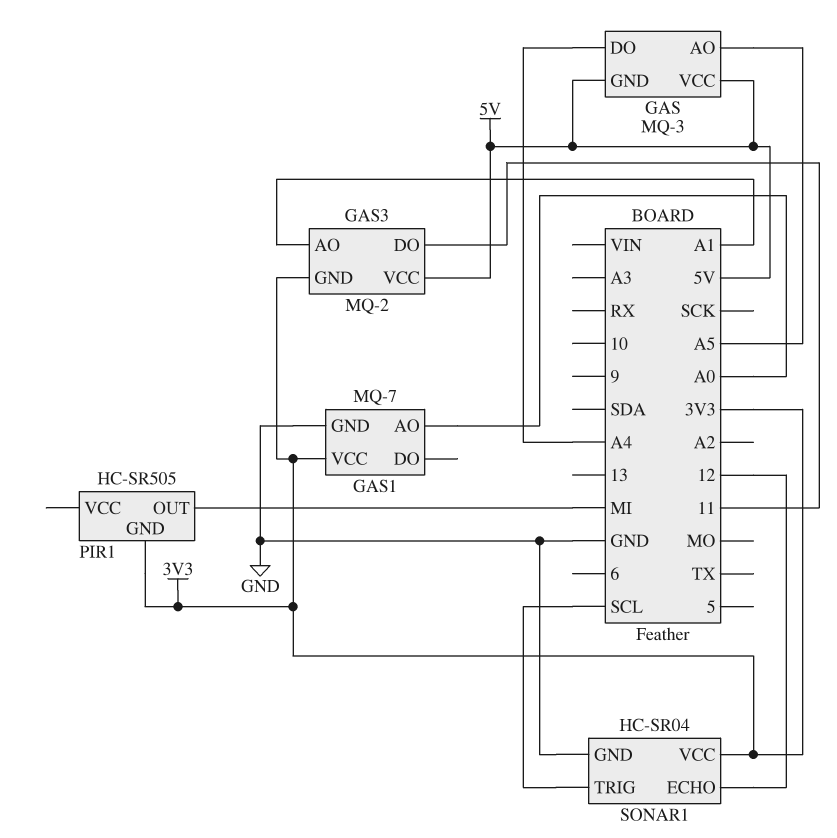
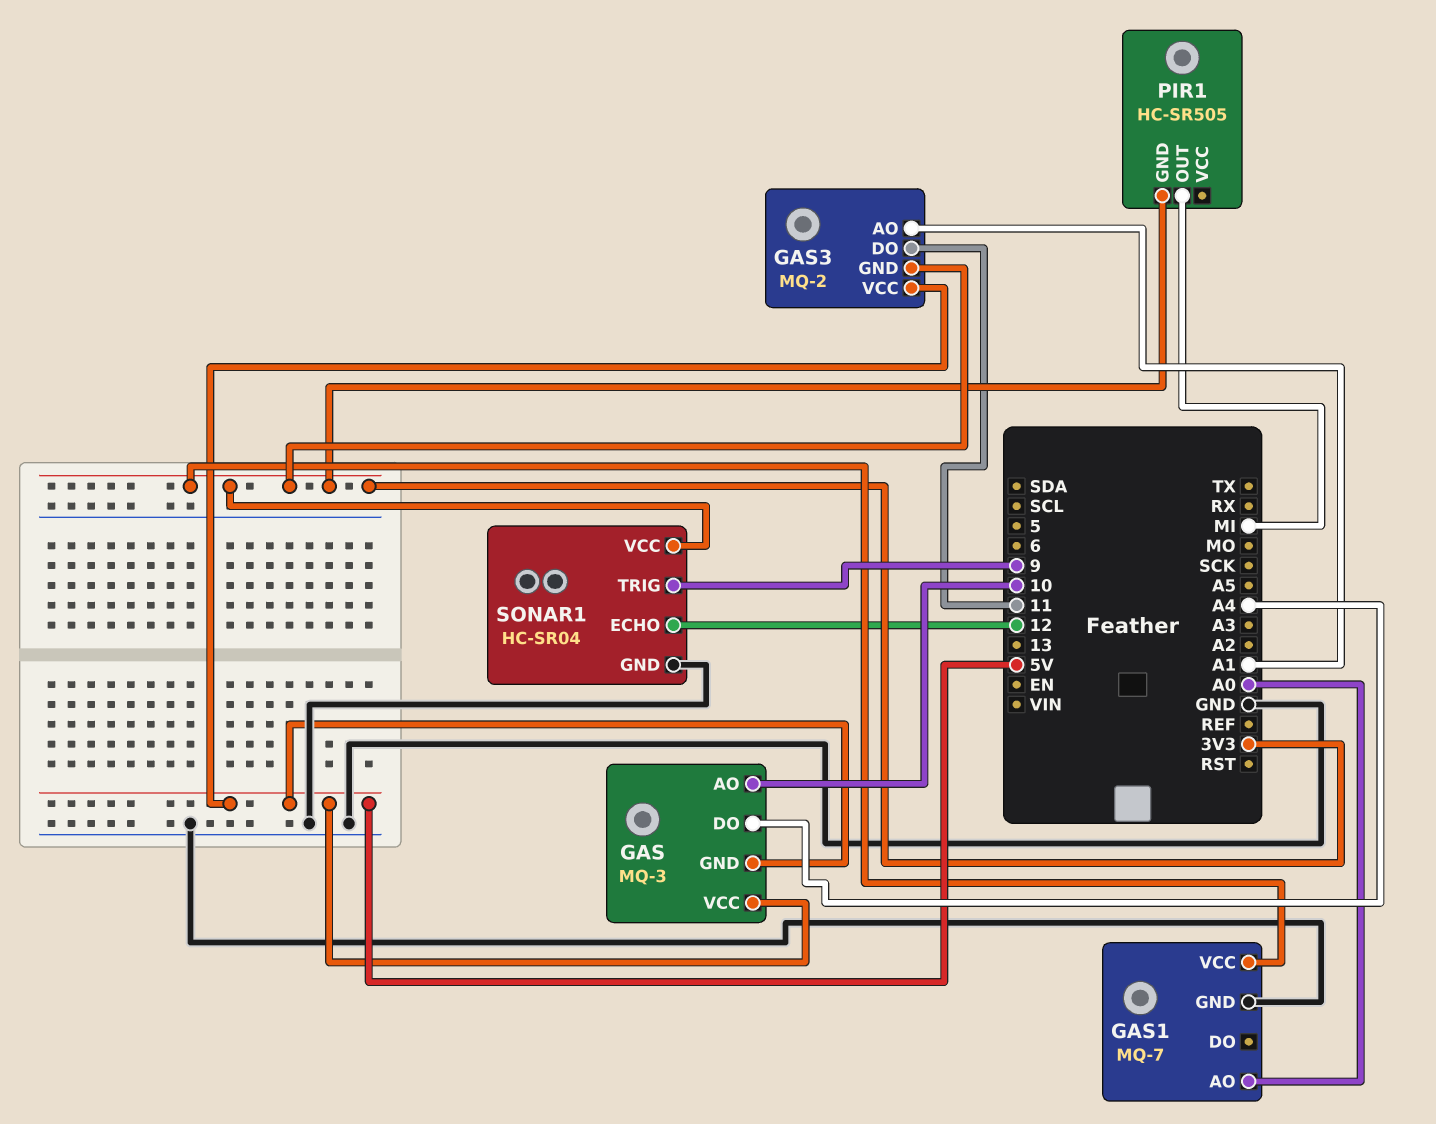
GAS pin AO: A5 -> 10
SONAR1 pin TRIG: SCL -> 9

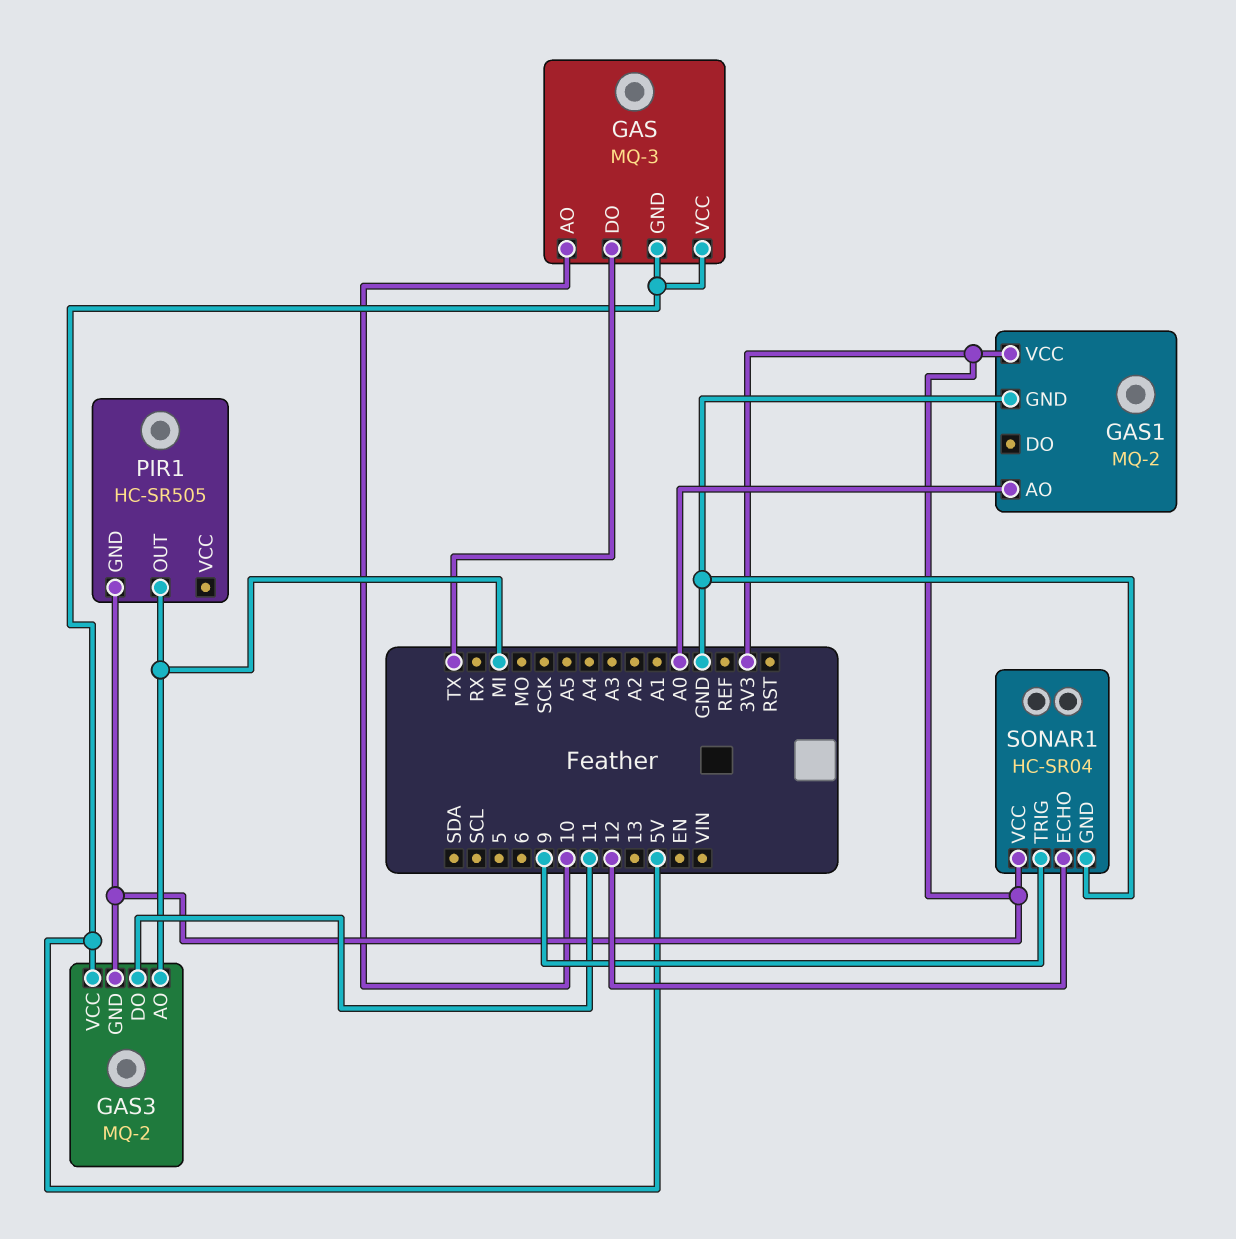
GAS pin DO: A4 -> TX
GAS1: MQ-7 -> MQ-2
GAS3 pin AO: A1 -> MI

